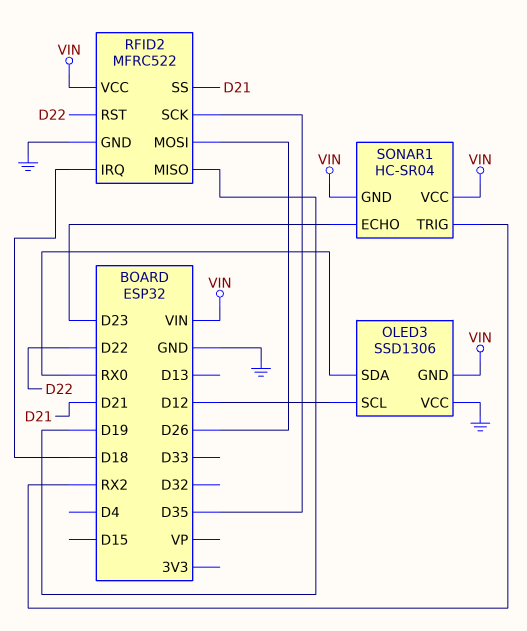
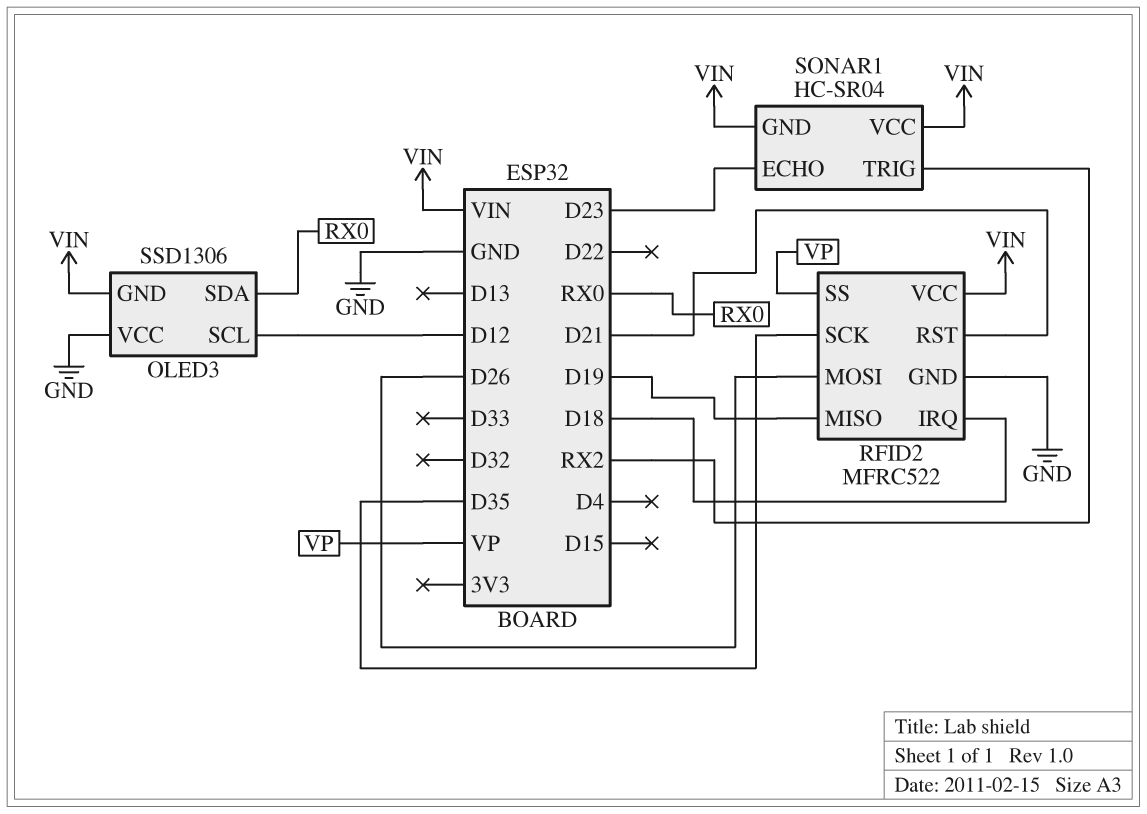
RFID2 pin RST: D22 -> D21
RFID2 pin SS: D21 -> VP

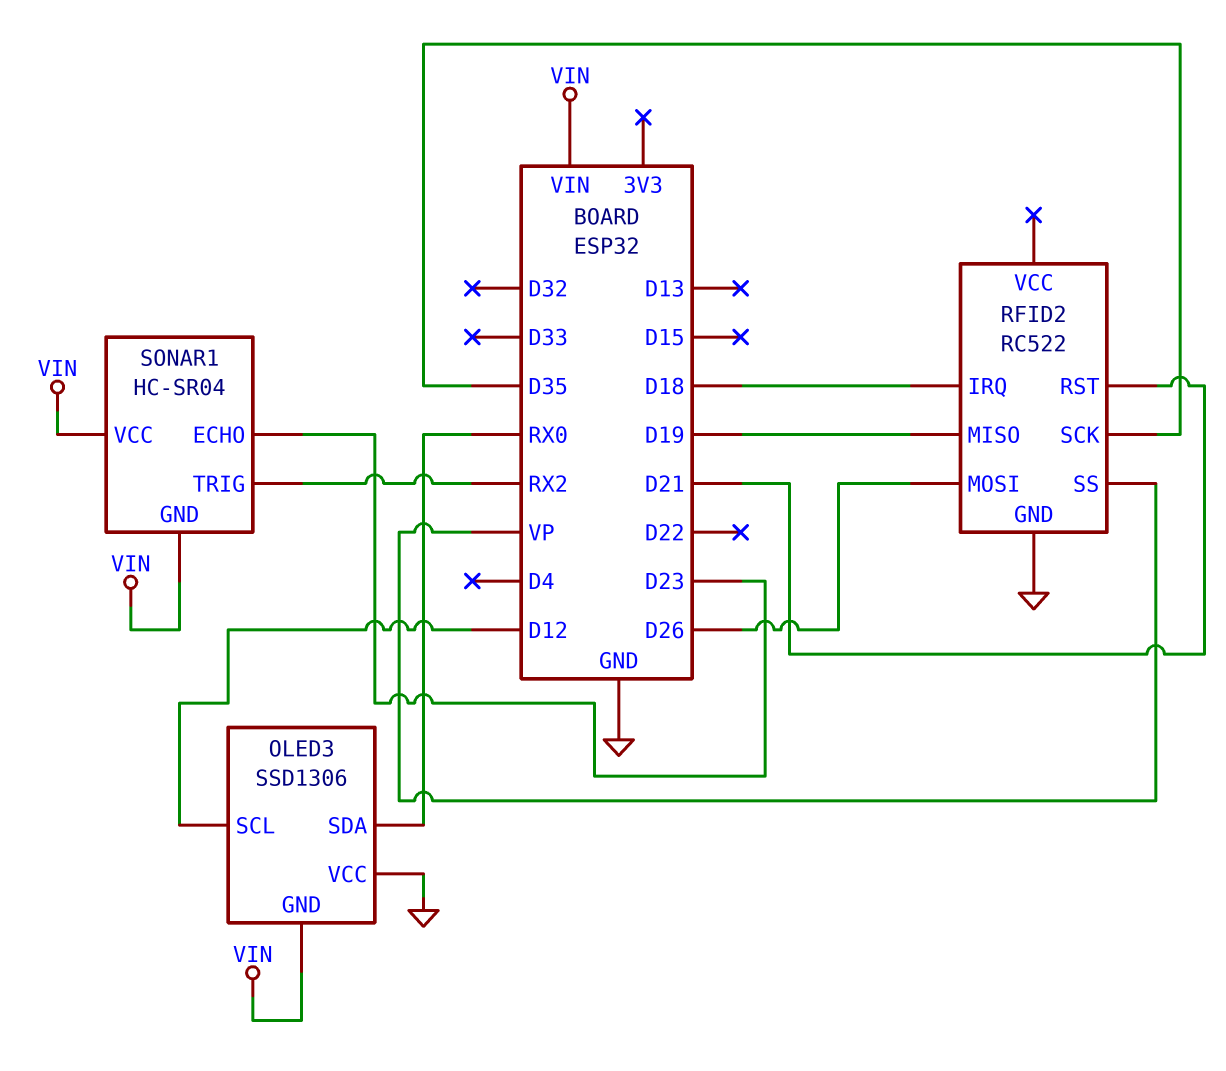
RFID2: MFRC522 -> RC522
RFID2 pin VCC: VIN -> none

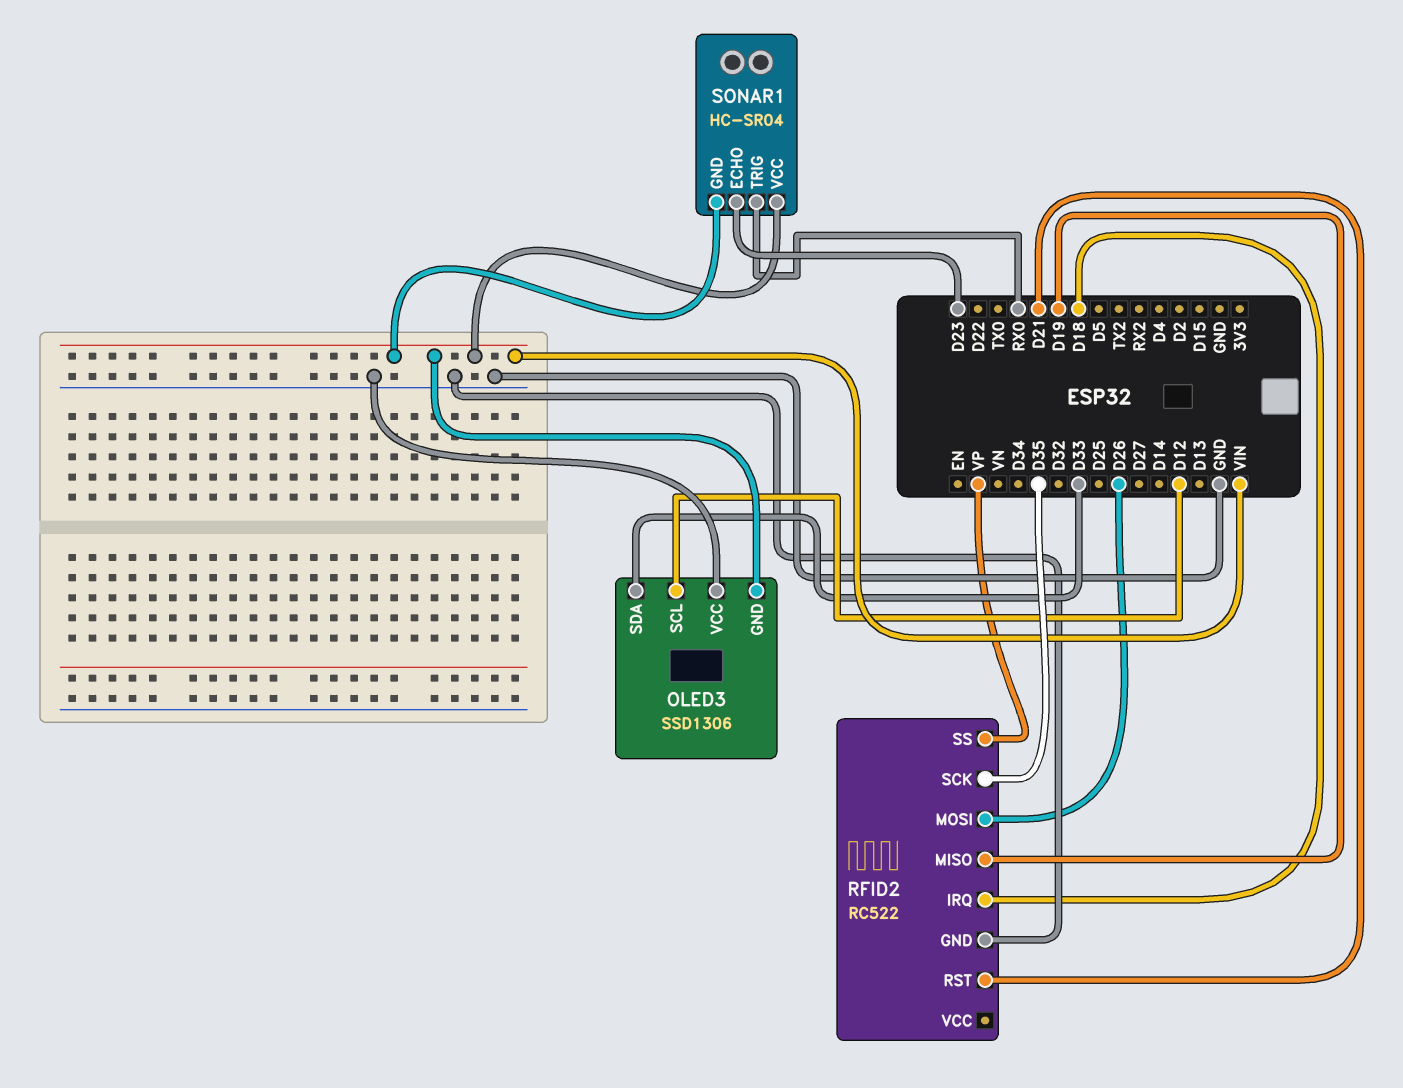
OLED3 pin SDA: RX0 -> D33
SONAR1 pin TRIG: RX2 -> RX0

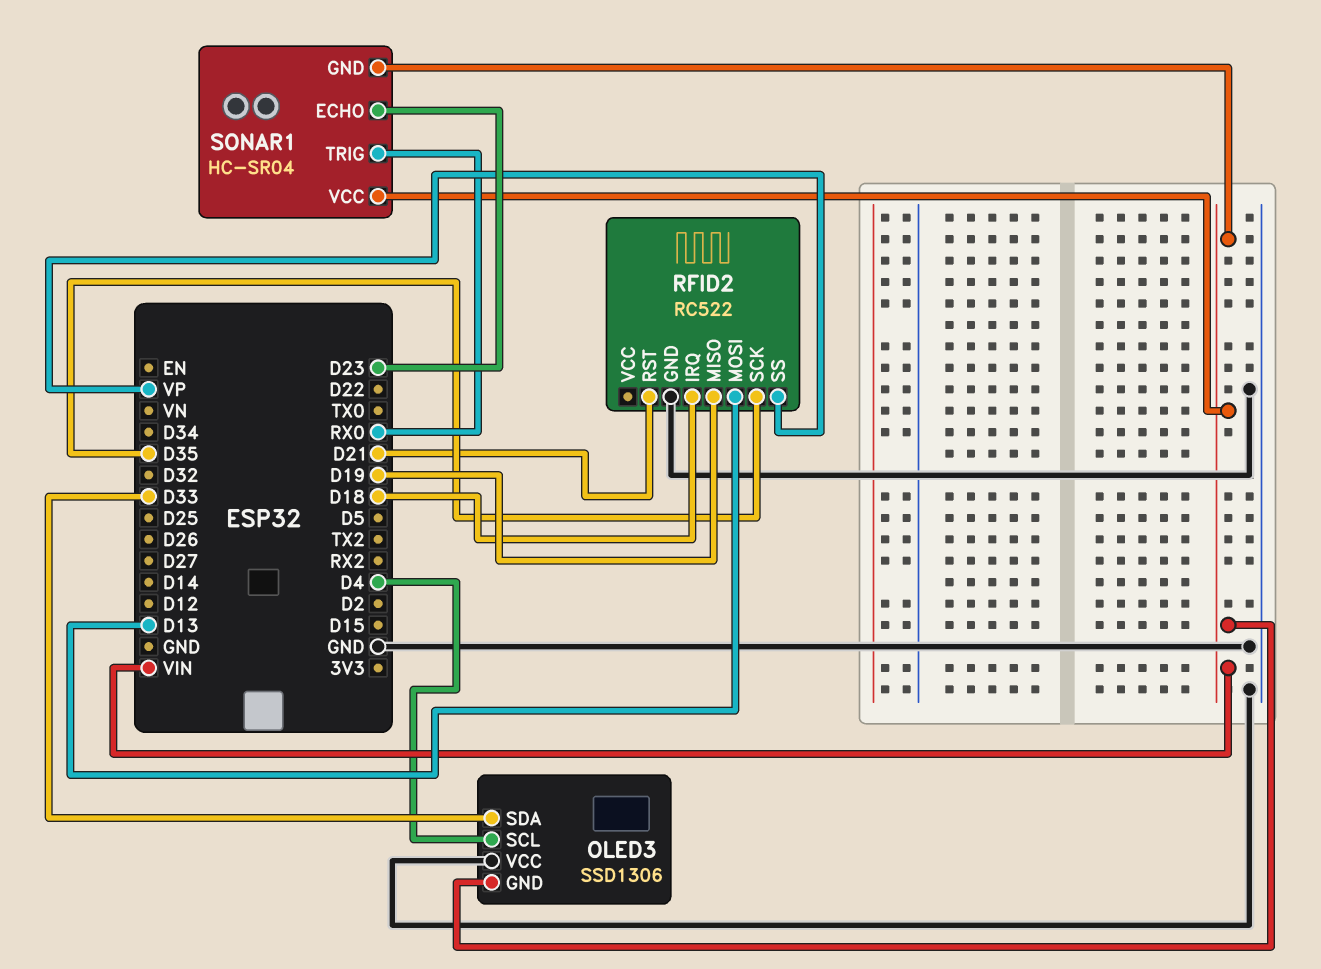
OLED3 pin SCL: D12 -> D4
RFID2 pin MOSI: D26 -> D13

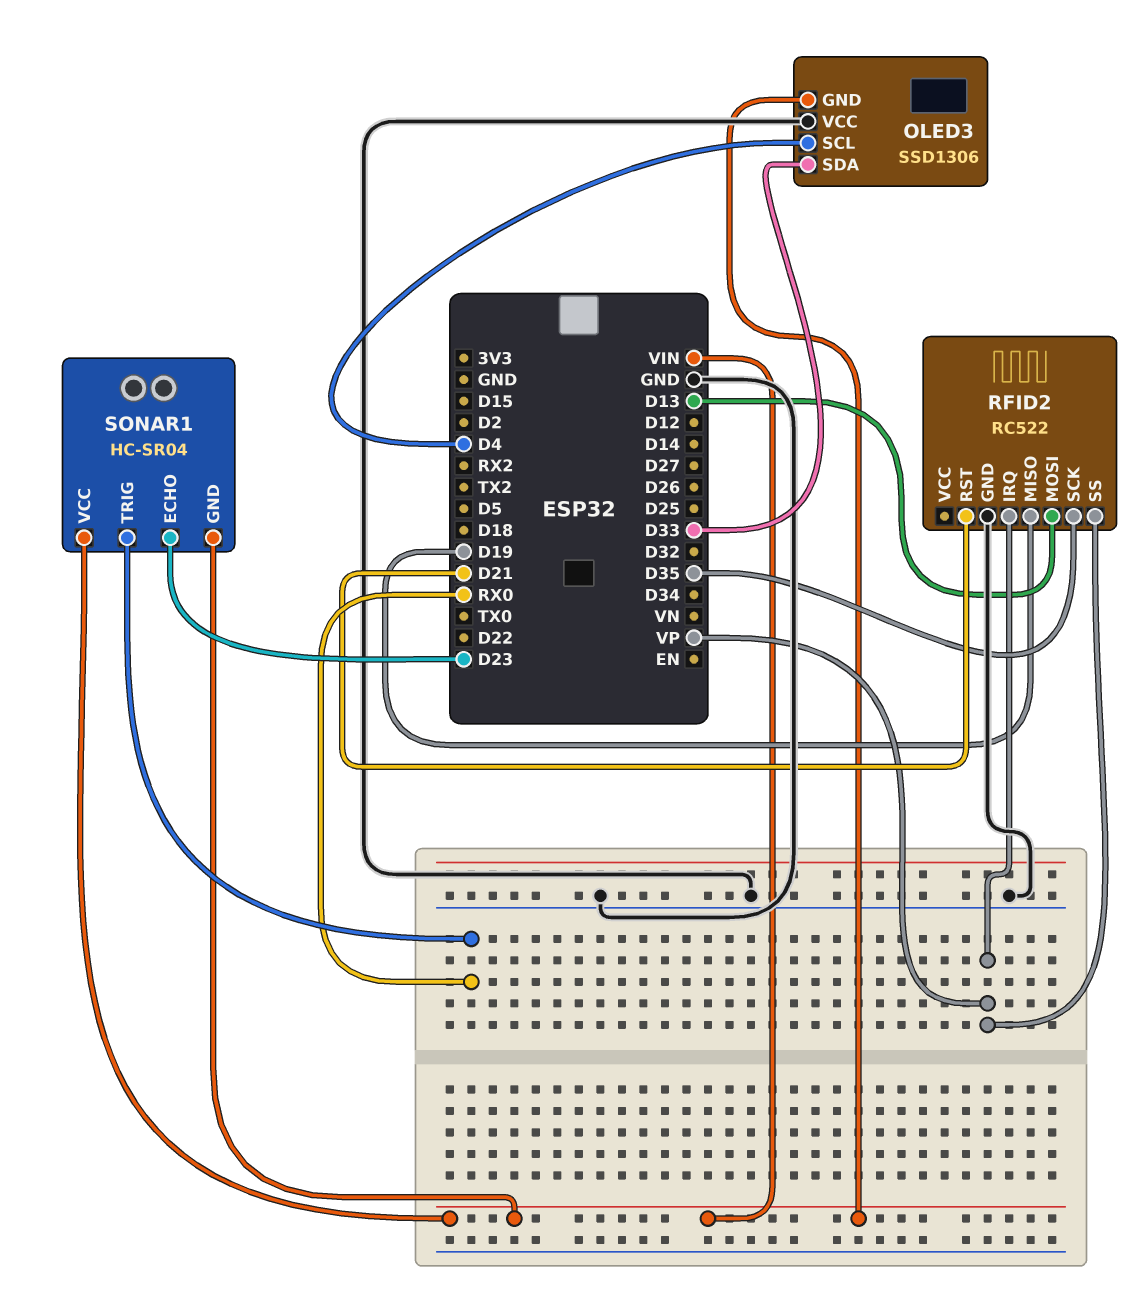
RFID2 pin IRQ: D18 -> VP

